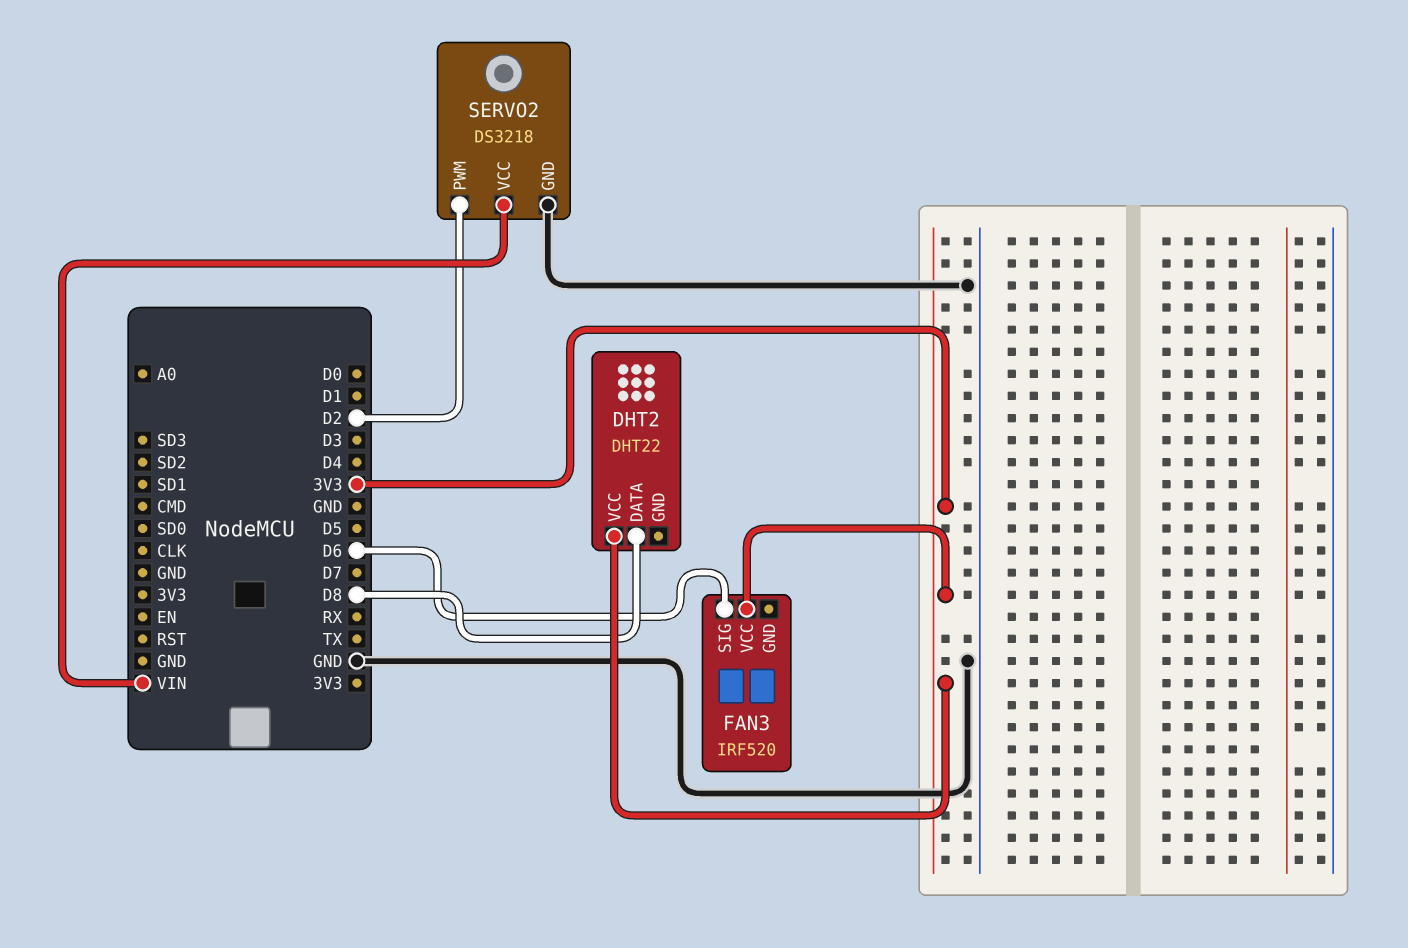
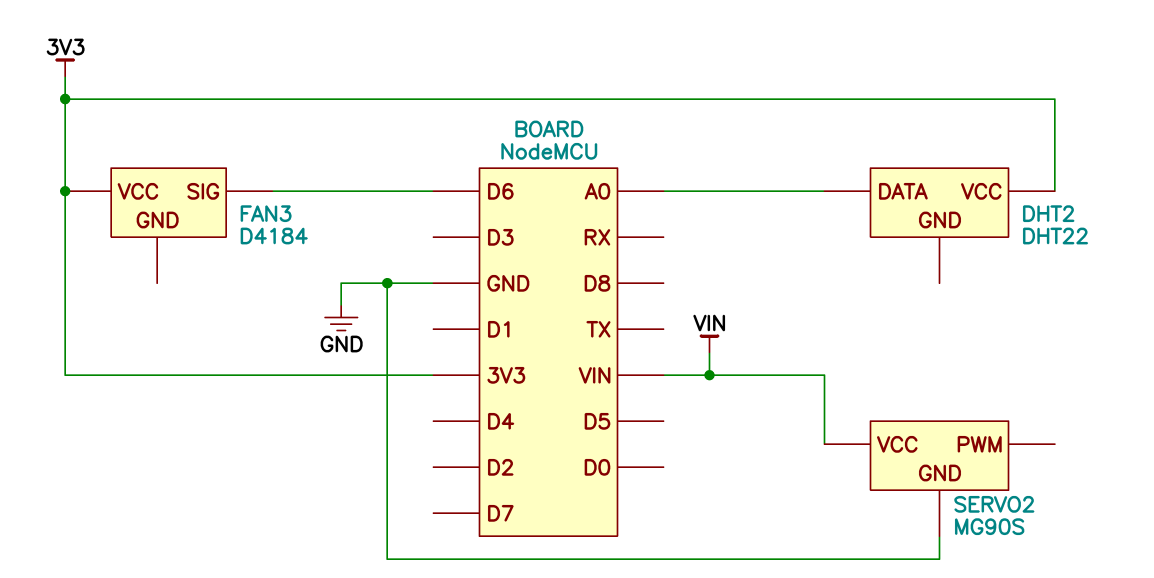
DHT2 pin DATA: D8 -> A0
FAN3: IRF520 -> D4184
SERVO2: DS3218 -> MG90S
SERVO2 pin PWM: D2 -> none

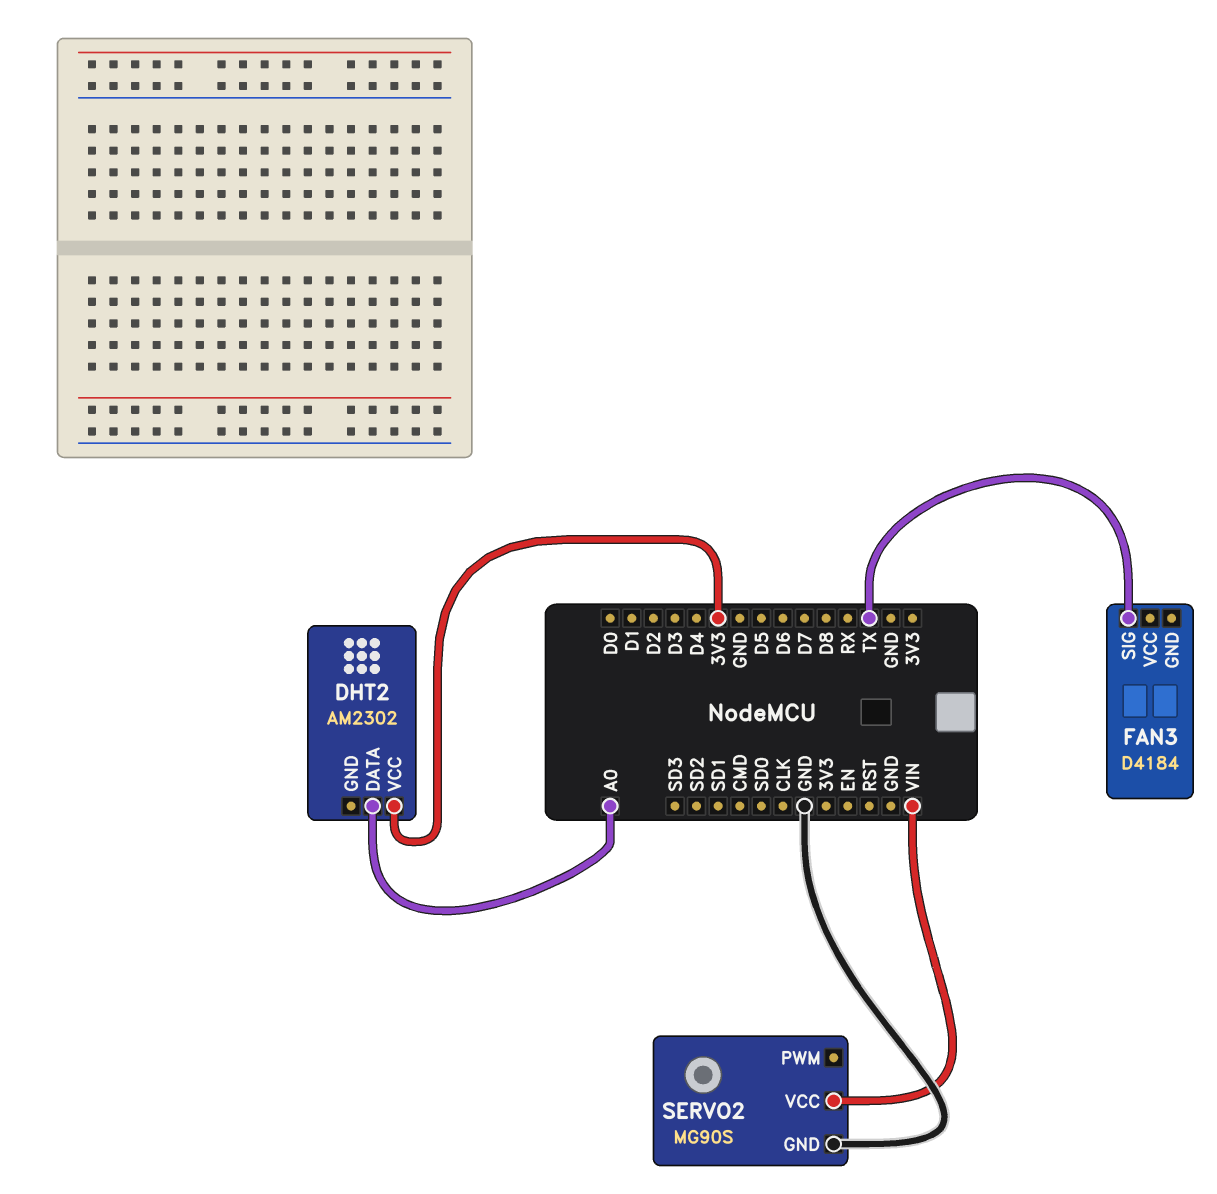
DHT2: DHT22 -> AM2302
FAN3 pin SIG: D6 -> TX
FAN3 pin VCC: 3V3 -> none

